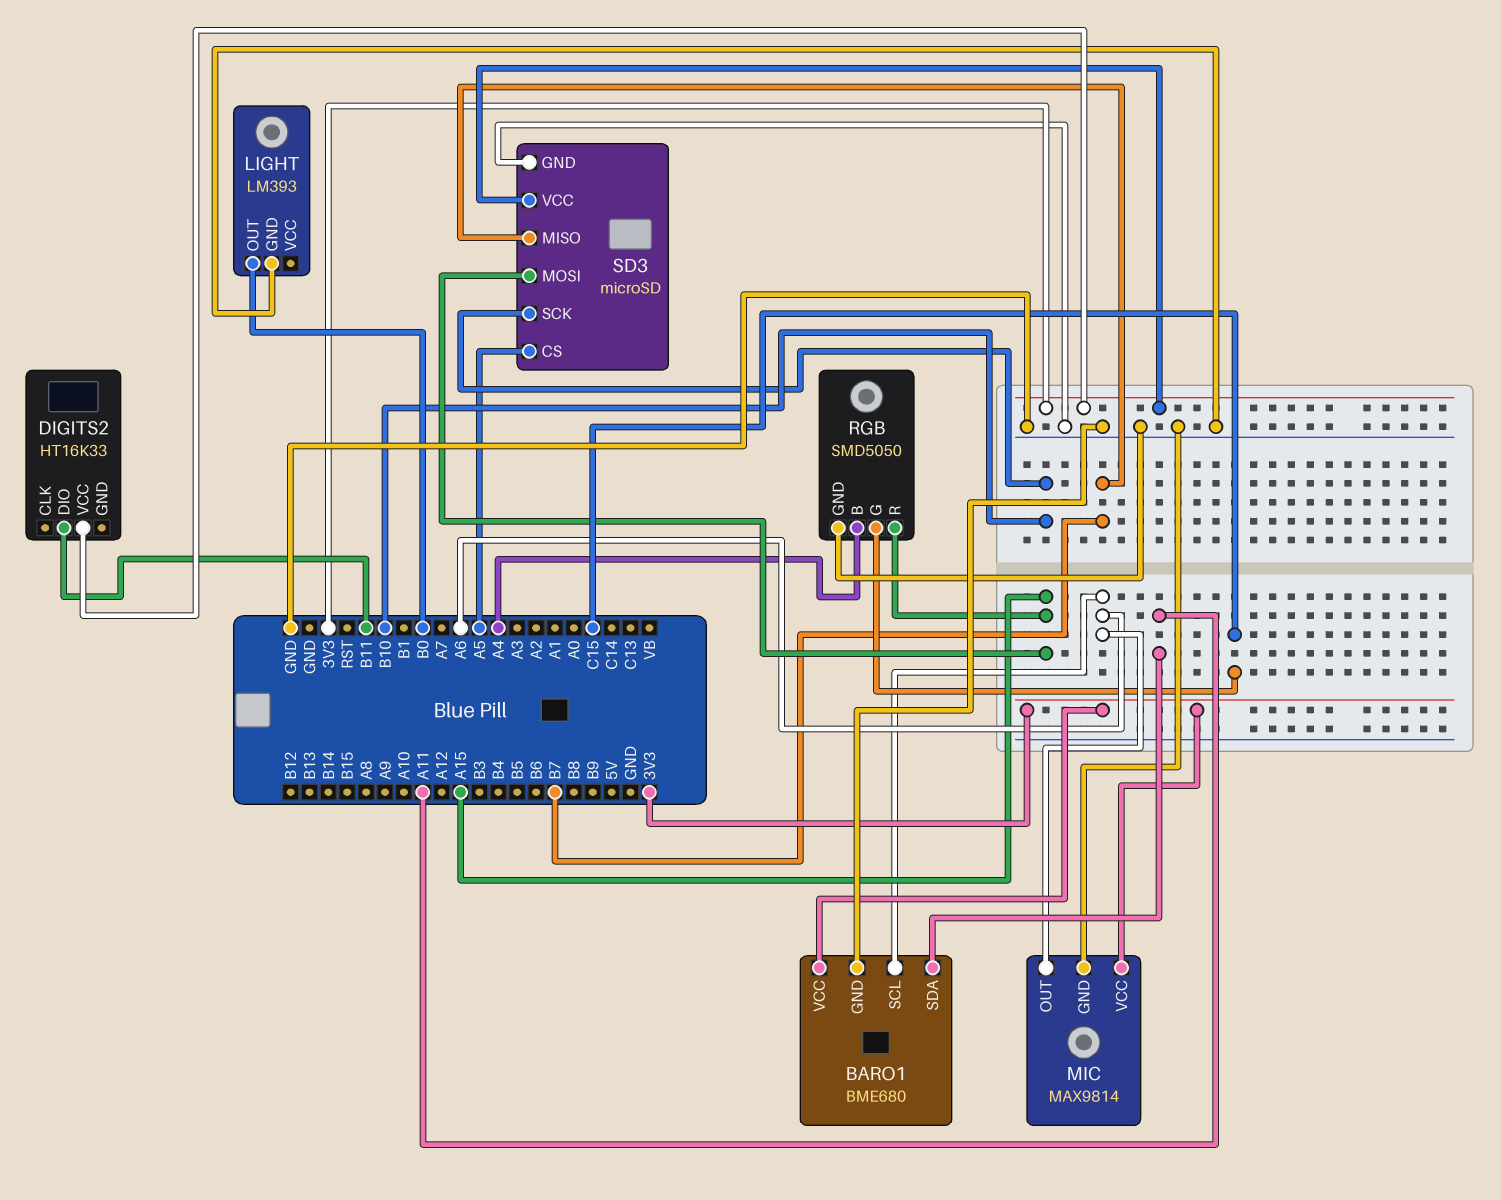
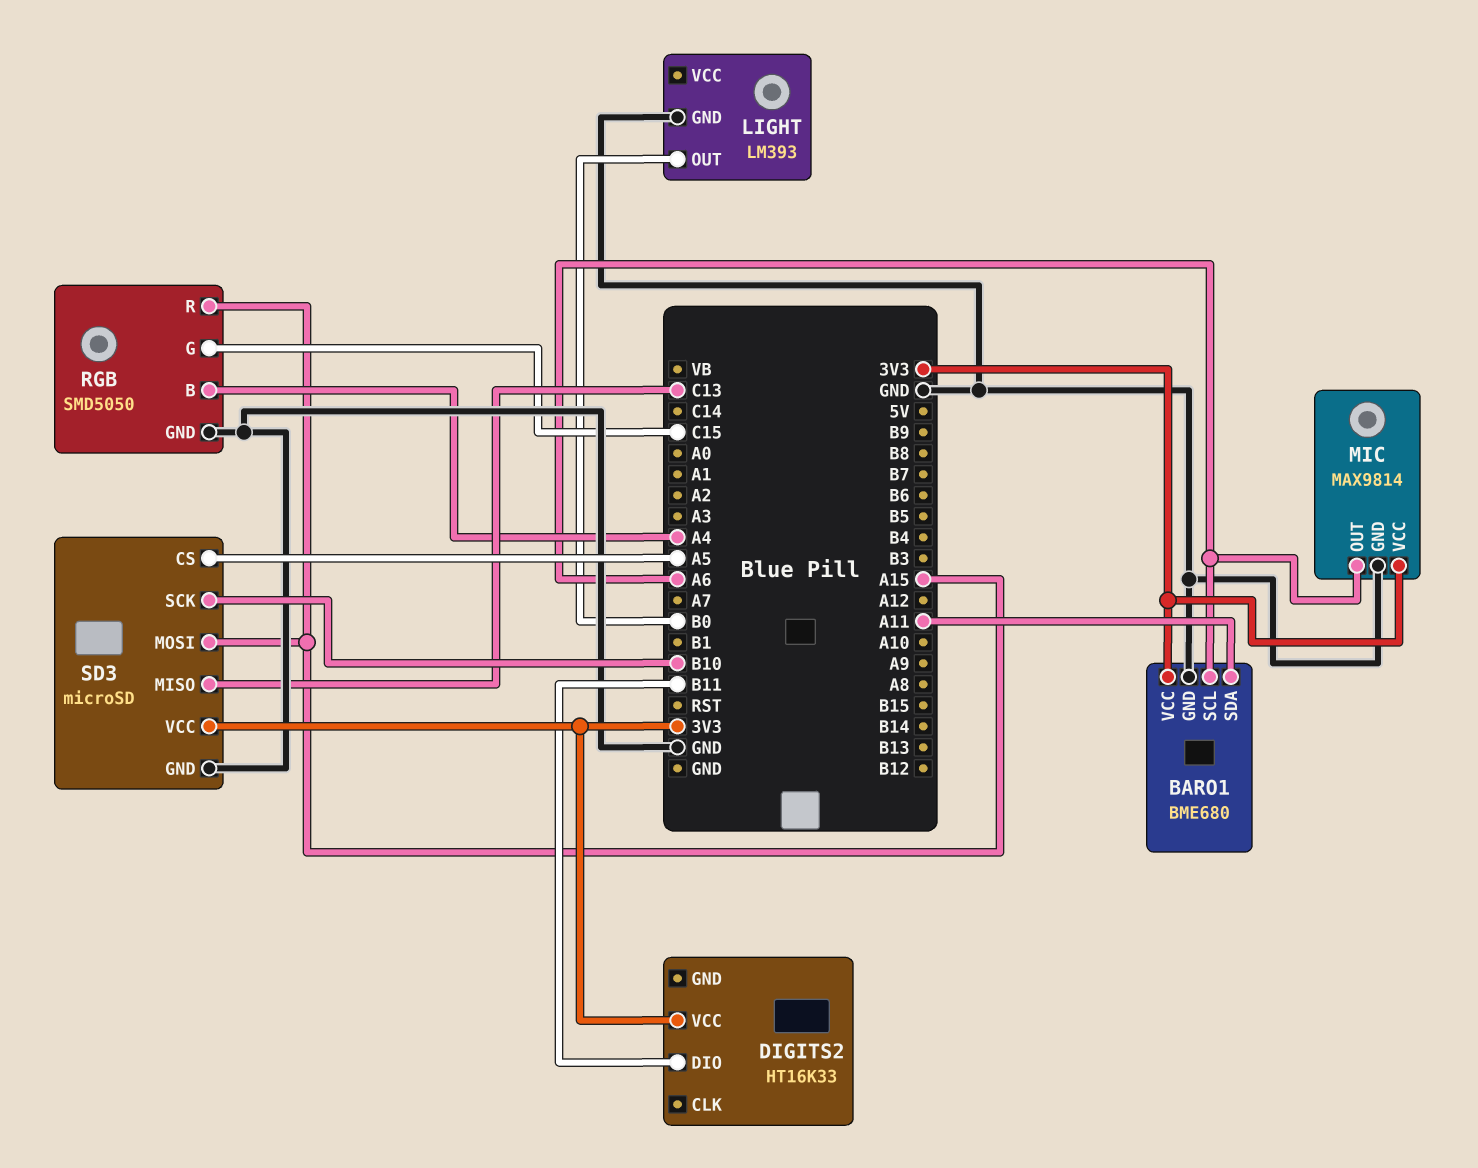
SD3 pin MISO: B7 -> C13

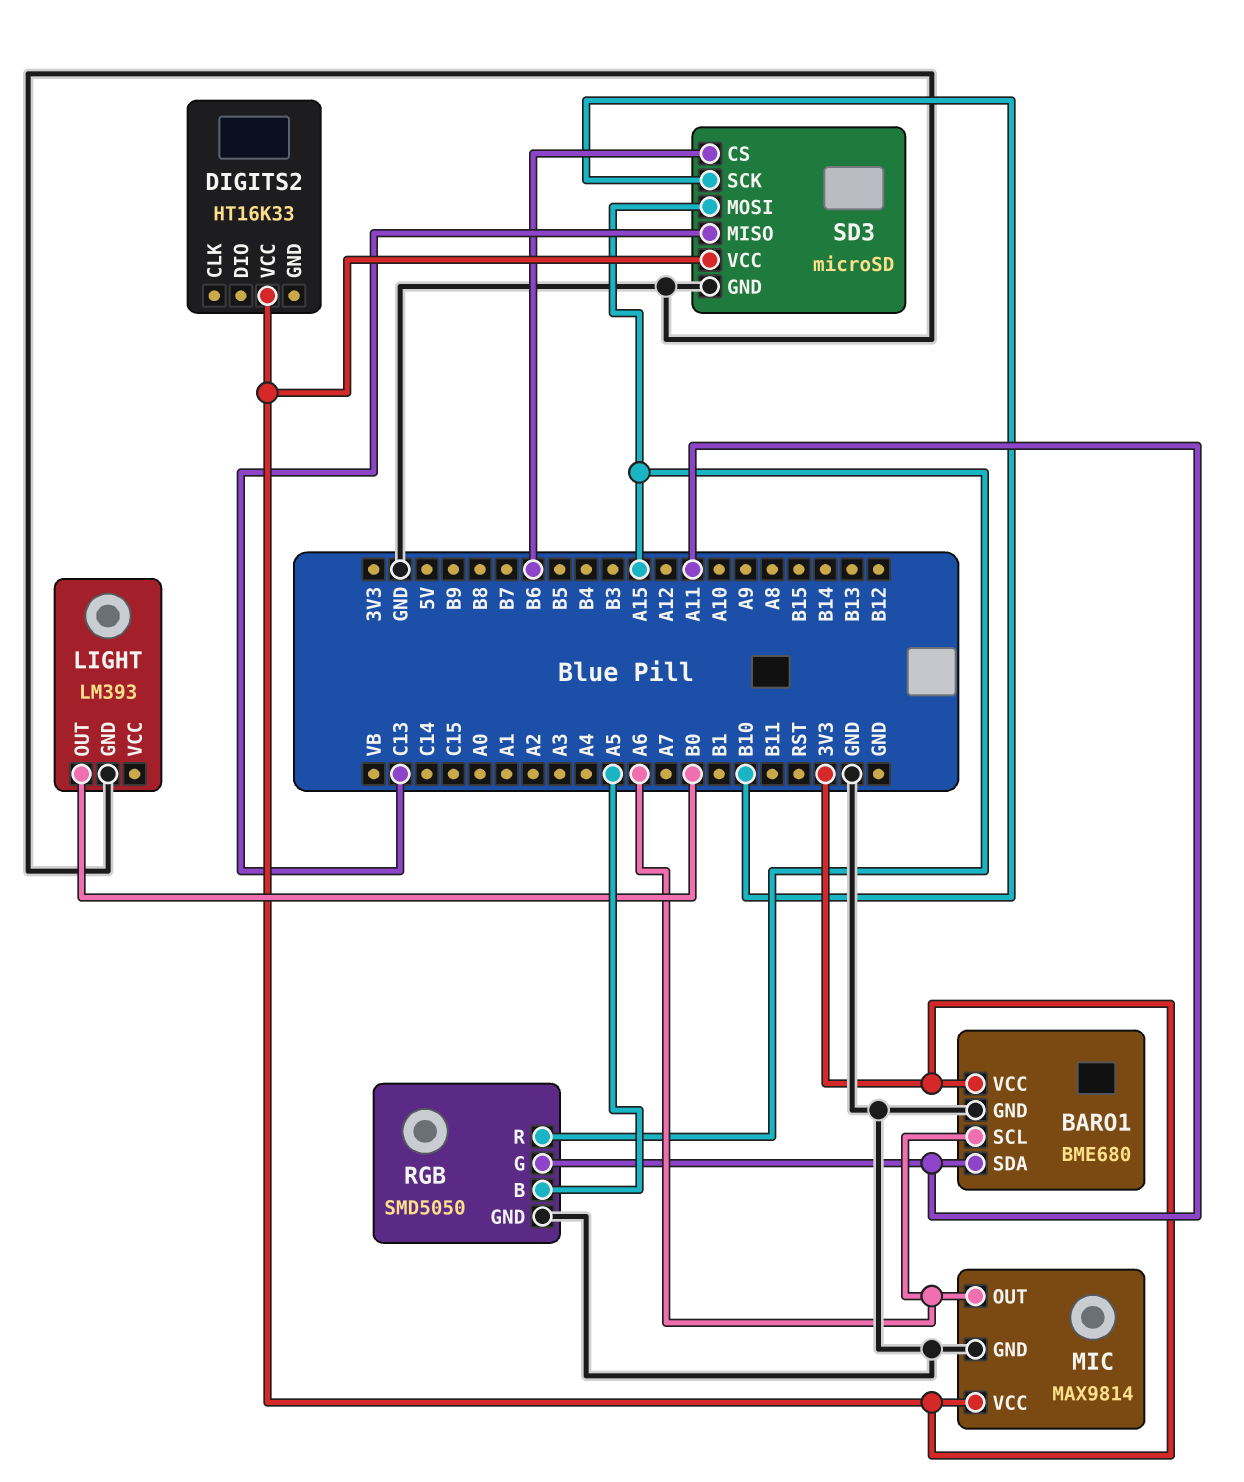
DIGITS2 pin DIO: B11 -> none
RGB pin B: A4 -> A5
RGB pin G: C15 -> A11
SD3 pin CS: A5 -> B6

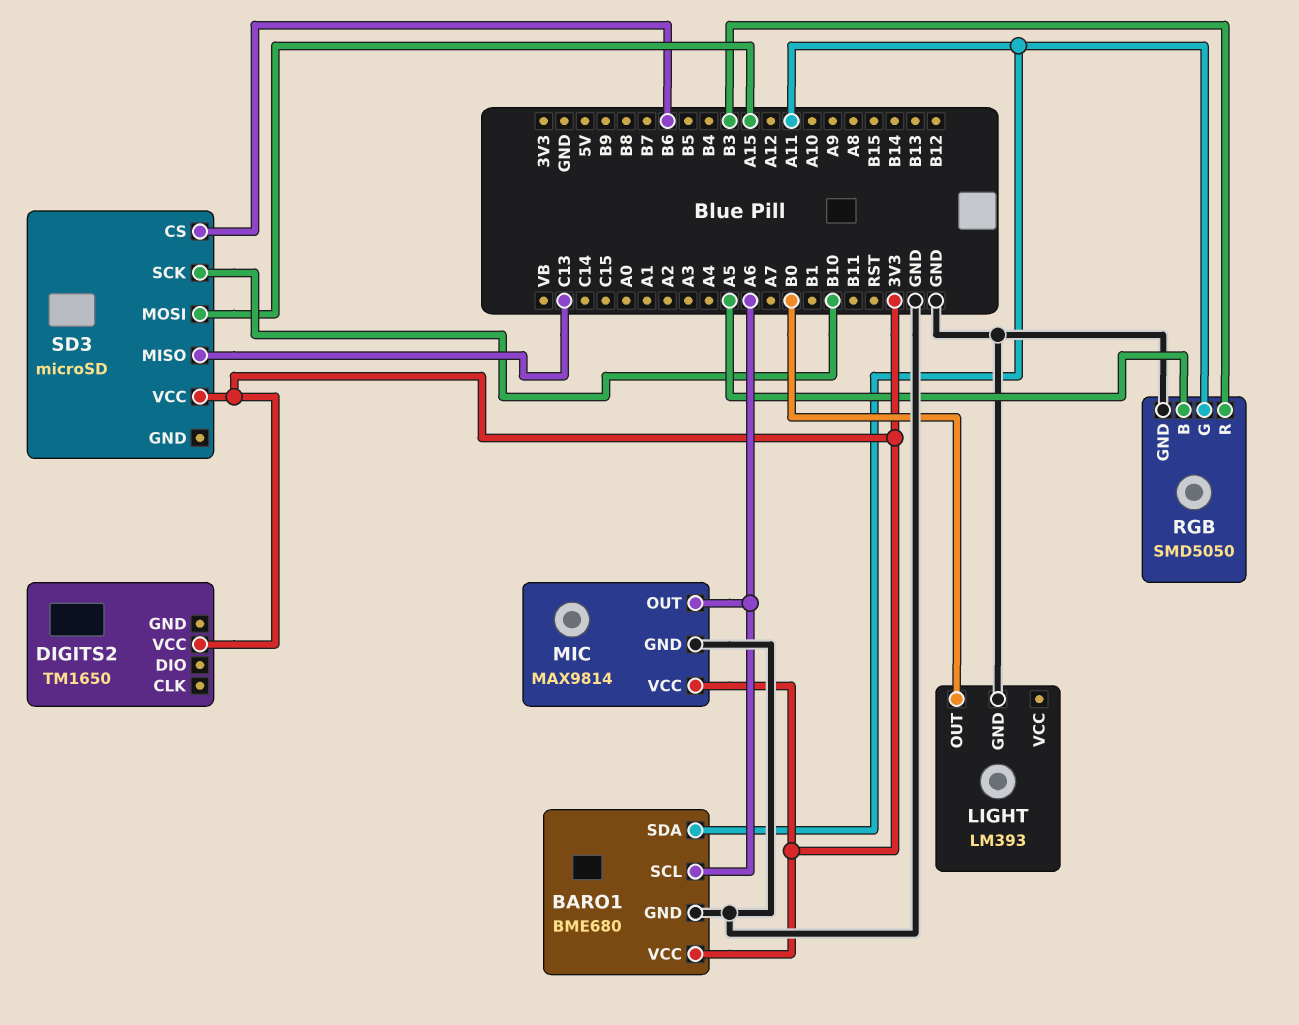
DIGITS2: HT16K33 -> TM1650
RGB pin R: A15 -> B3
SD3 pin GND: GND -> none

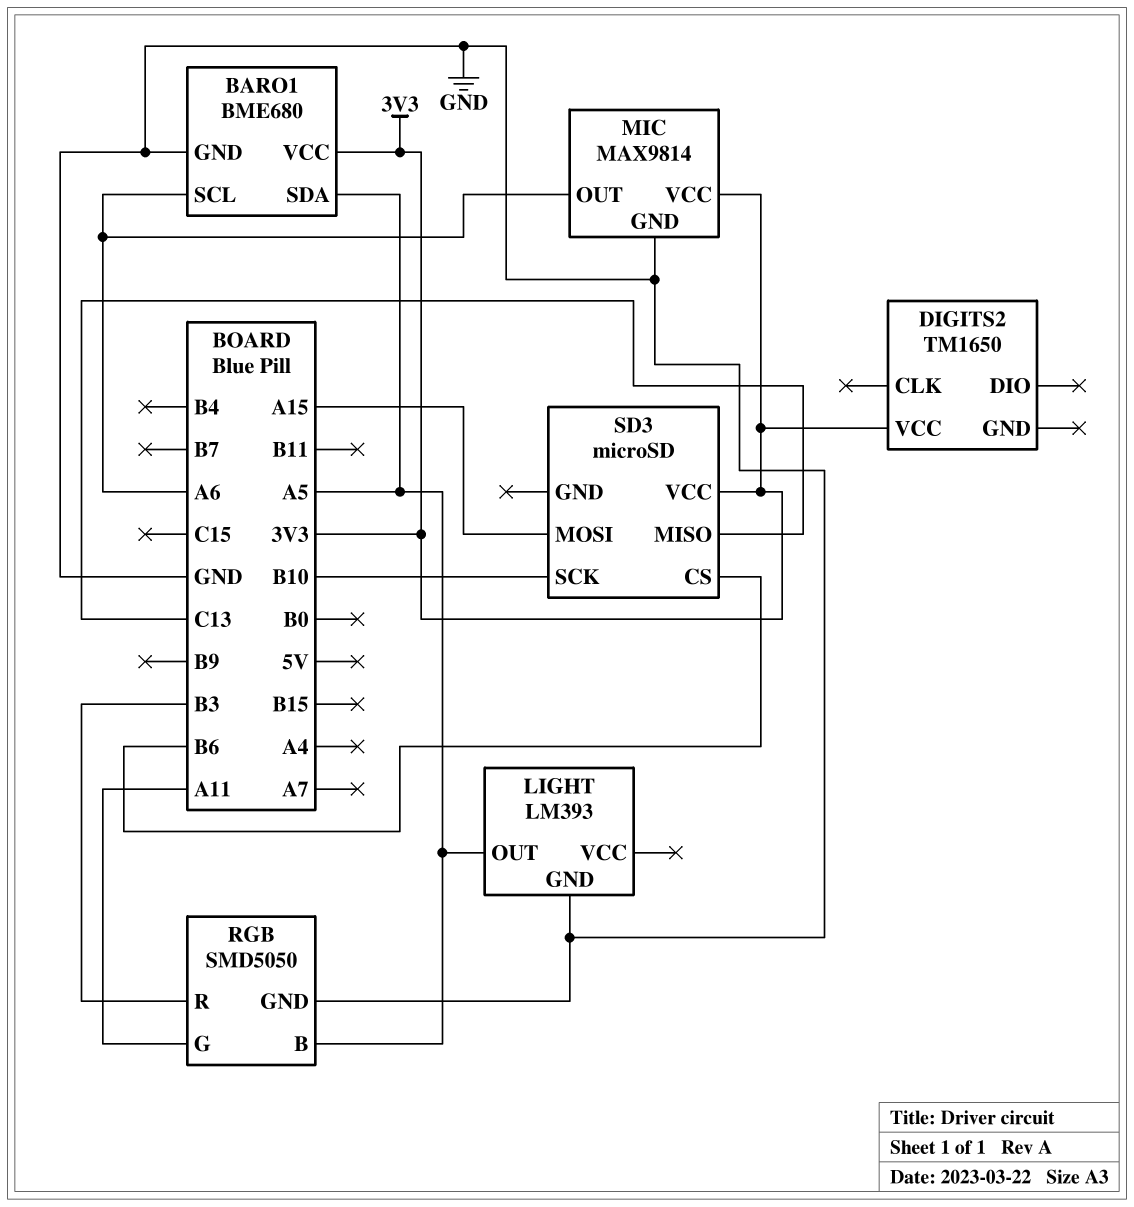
BARO1 pin SDA: A11 -> A5
LIGHT pin OUT: B0 -> A5

